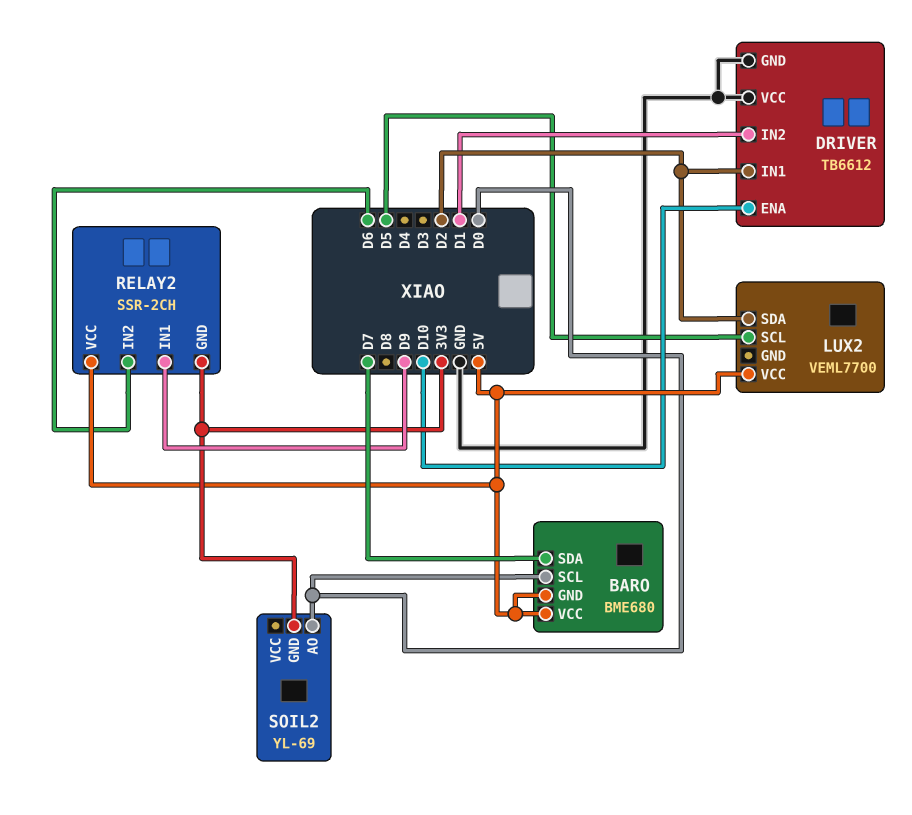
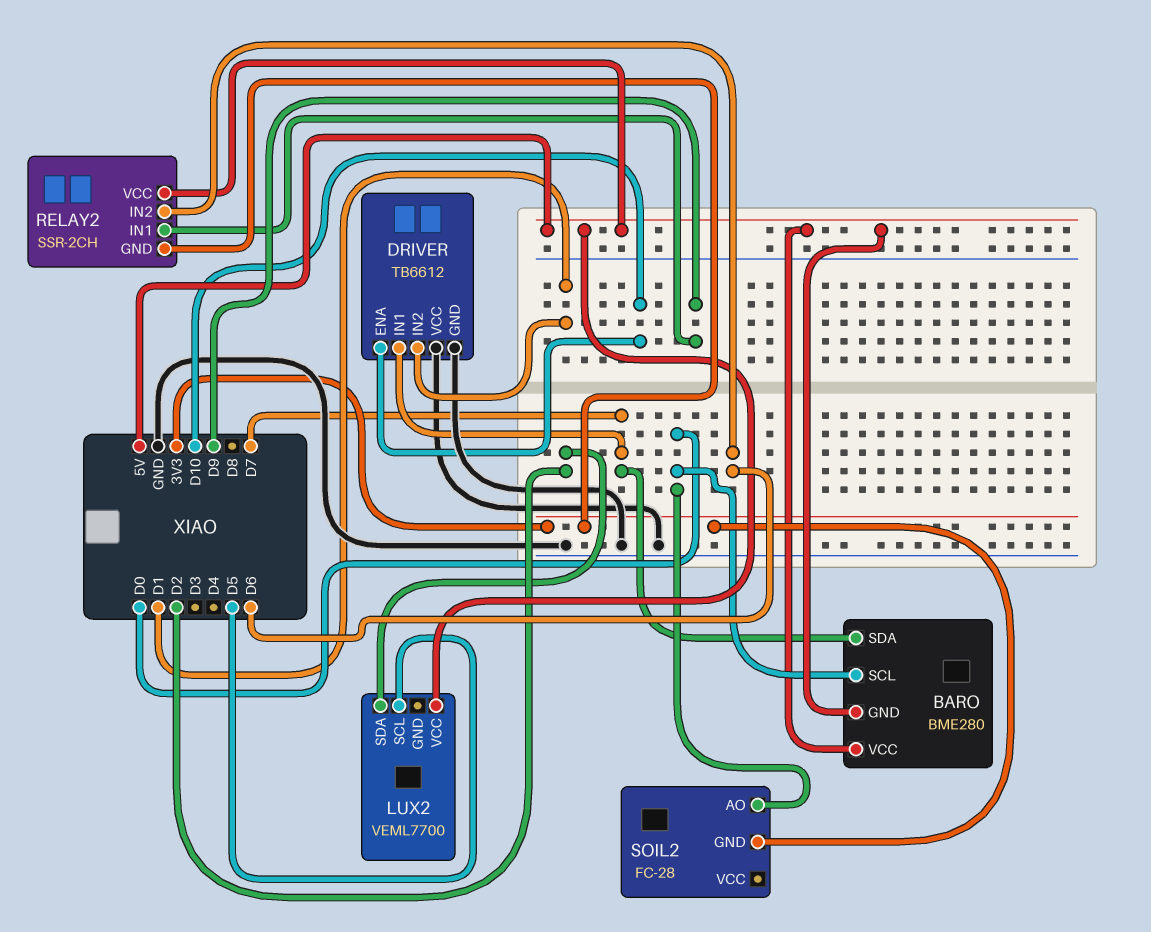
BARO: BME680 -> BME280
DRIVER pin IN1: D2 -> D7
SOIL2: YL-69 -> FC-28

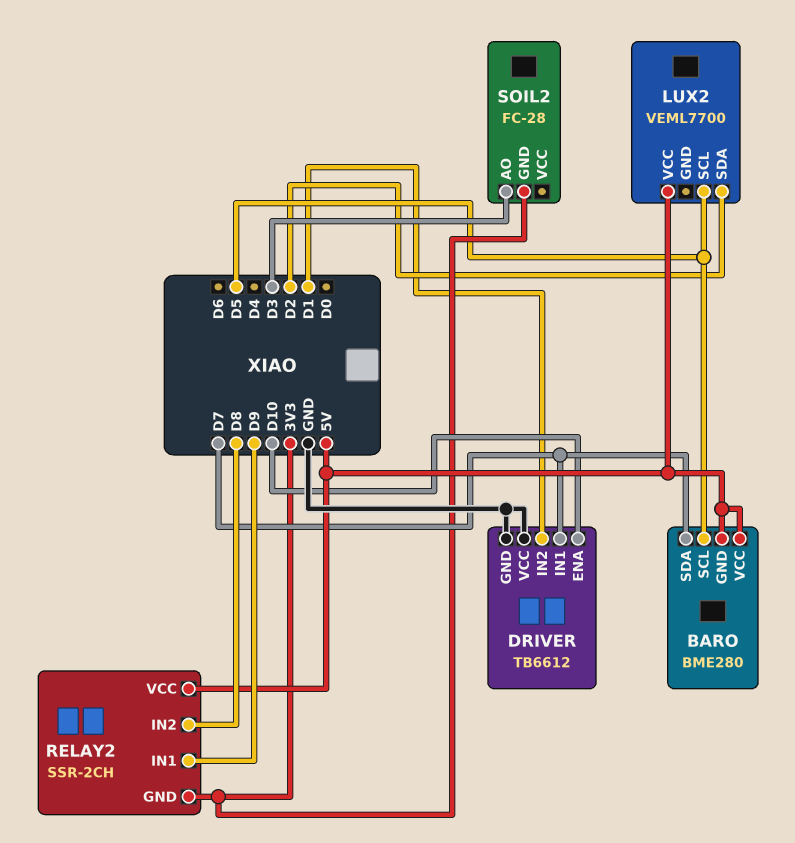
BARO pin SCL: D0 -> D5
RELAY2 pin IN2: D6 -> D8
SOIL2 pin AO: D0 -> D3

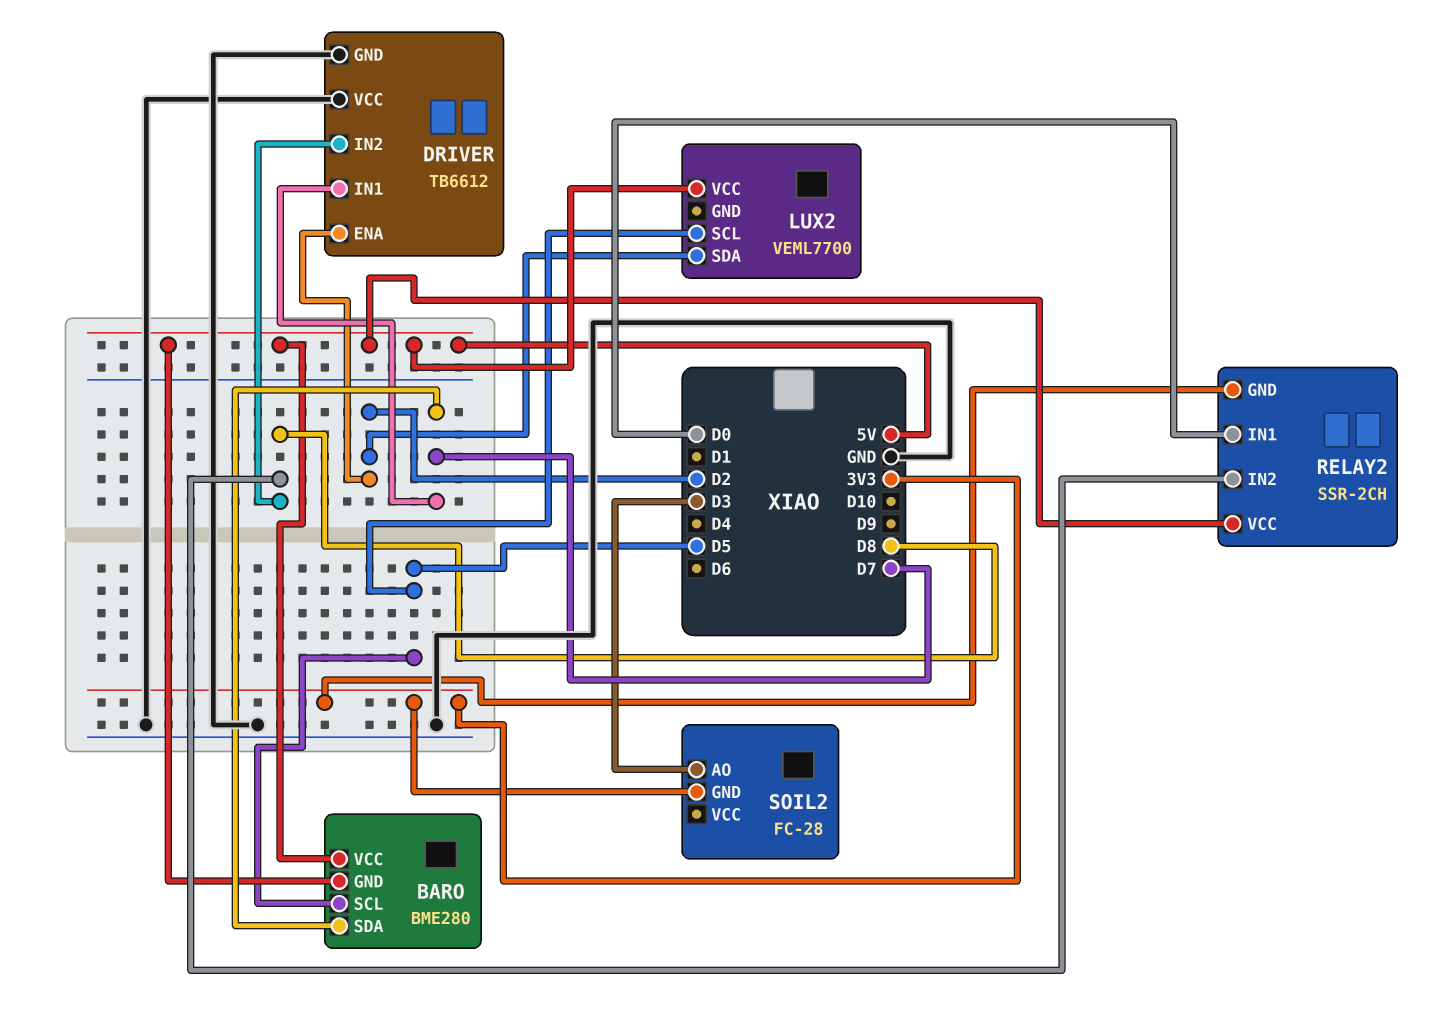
DRIVER pin ENA: D10 -> D2
DRIVER pin IN2: D1 -> D8
RELAY2 pin IN1: D9 -> D0

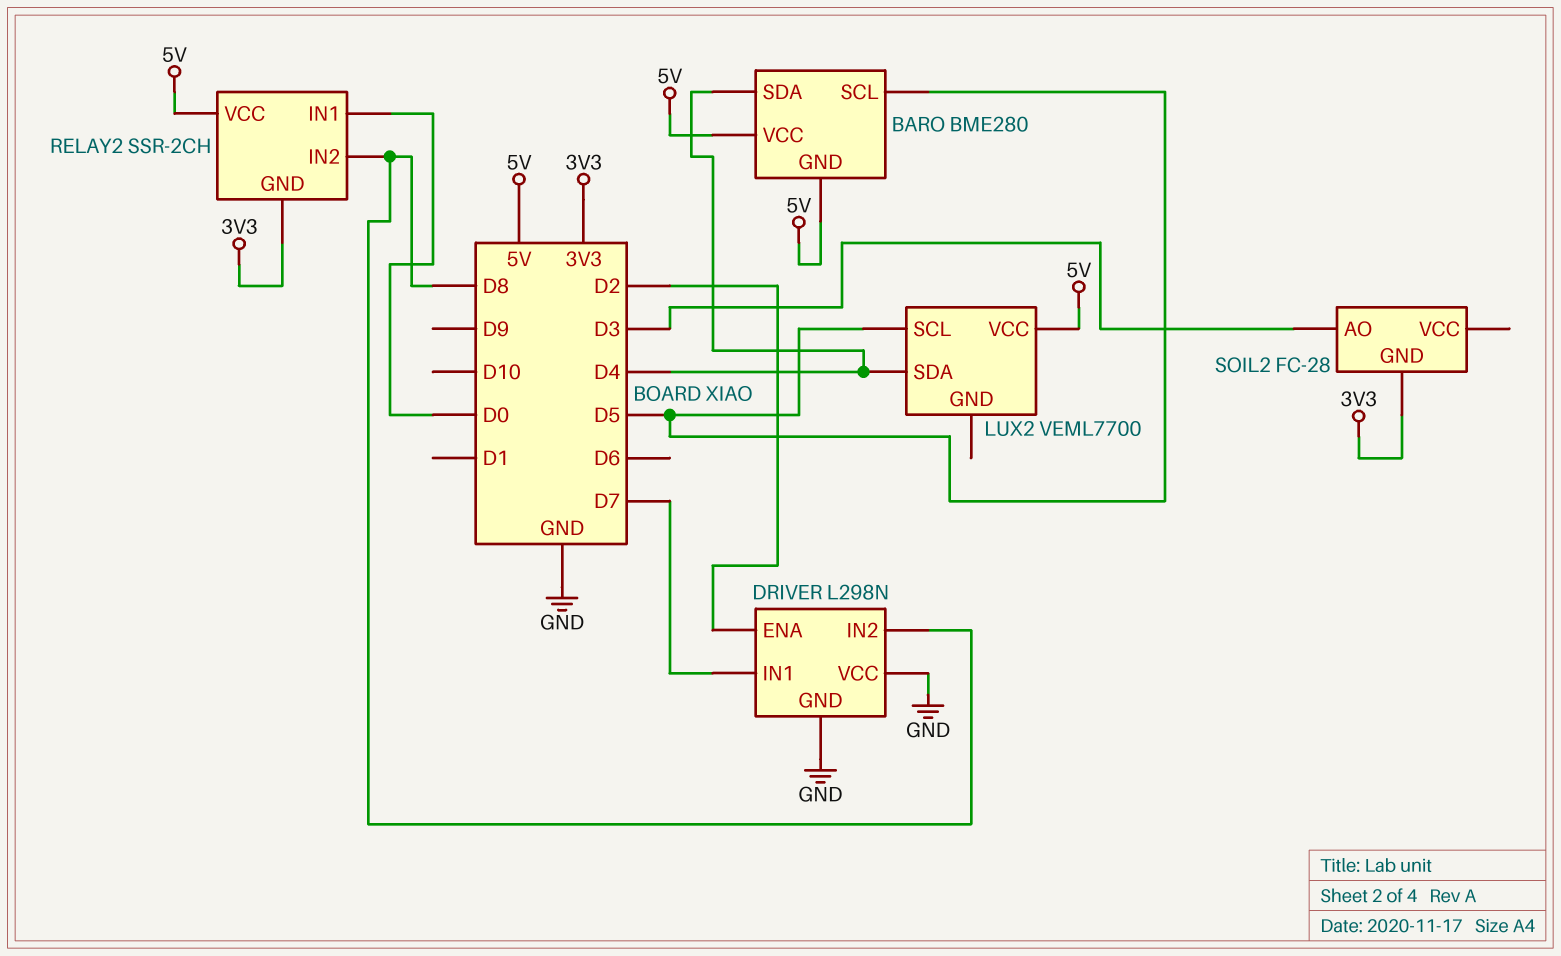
BARO pin SDA: D7 -> D4
DRIVER: TB6612 -> L298N
LUX2 pin SDA: D2 -> D4

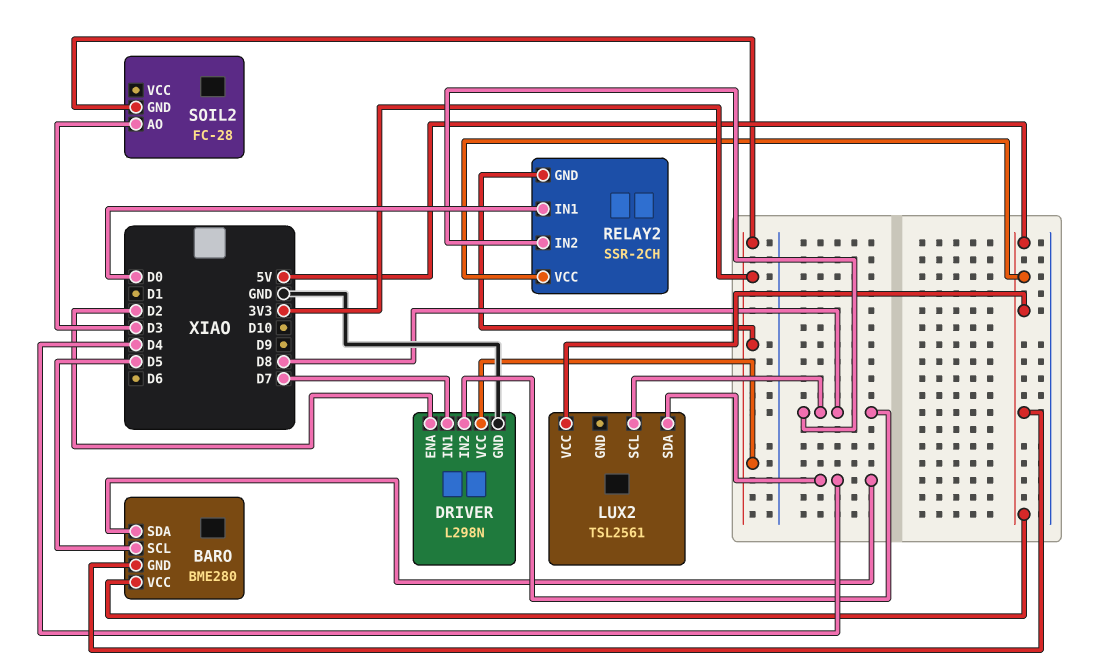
DRIVER pin VCC: GND -> 3V3
LUX2: VEML7700 -> TSL2561
LUX2 pin SCL: D5 -> D8

